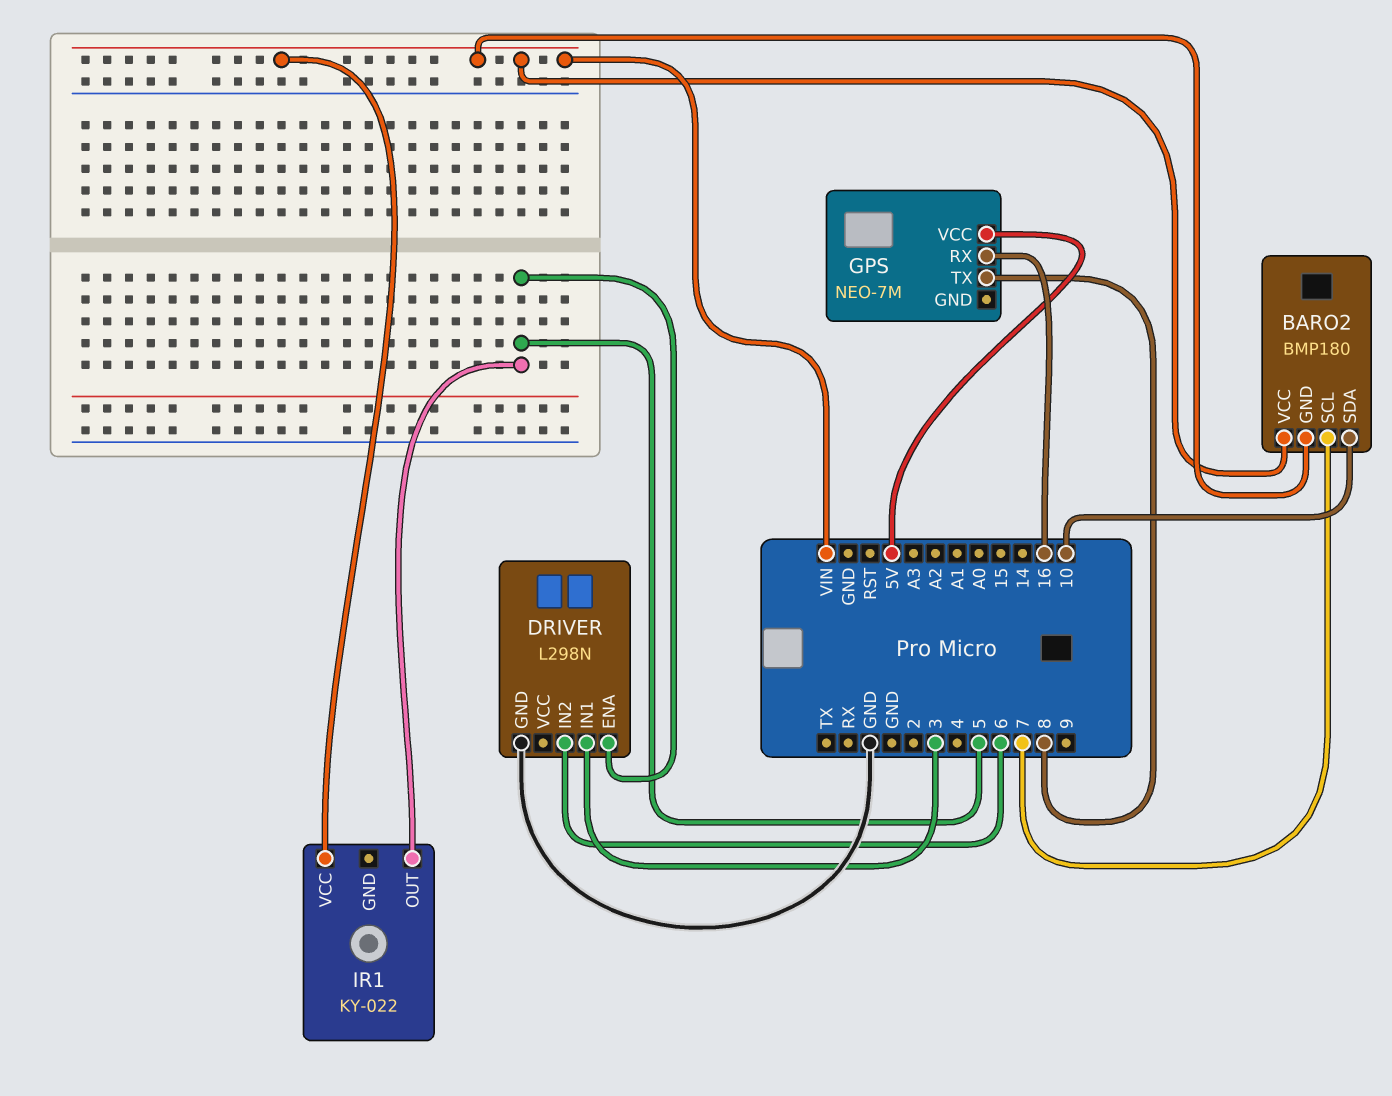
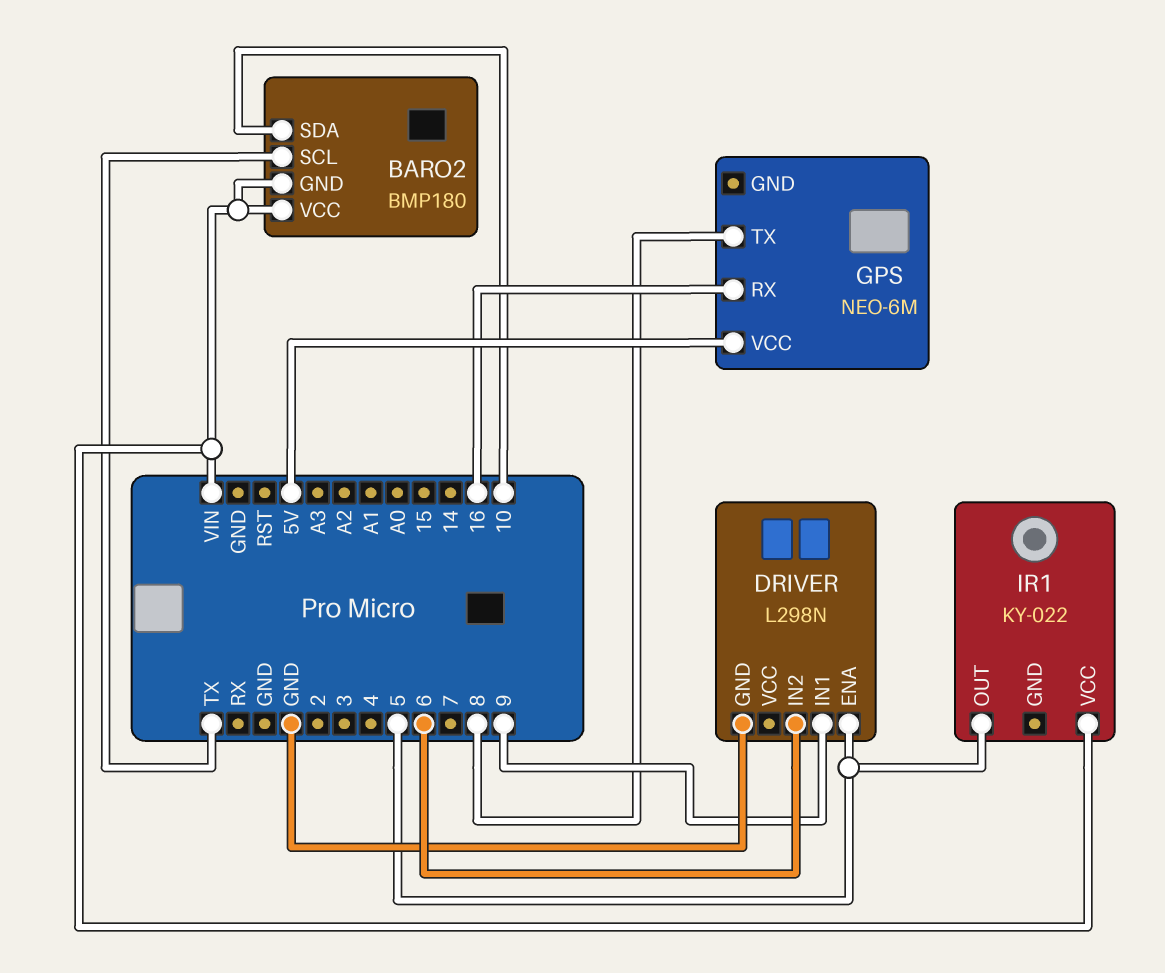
BARO2 pin SCL: 7 -> TX
DRIVER pin IN1: 3 -> 9
GPS: NEO-7M -> NEO-6M

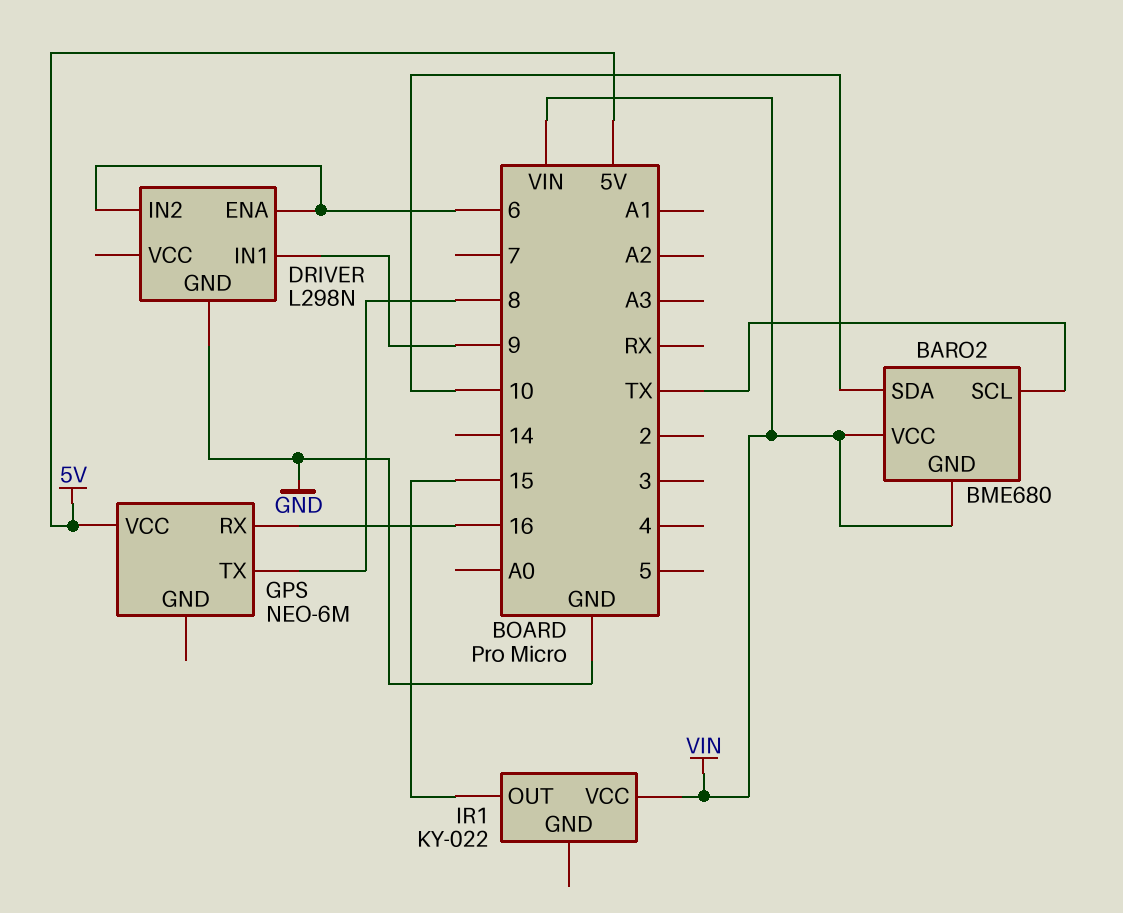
BARO2: BMP180 -> BME680
DRIVER pin ENA: 5 -> 6
IR1 pin OUT: 5 -> 15

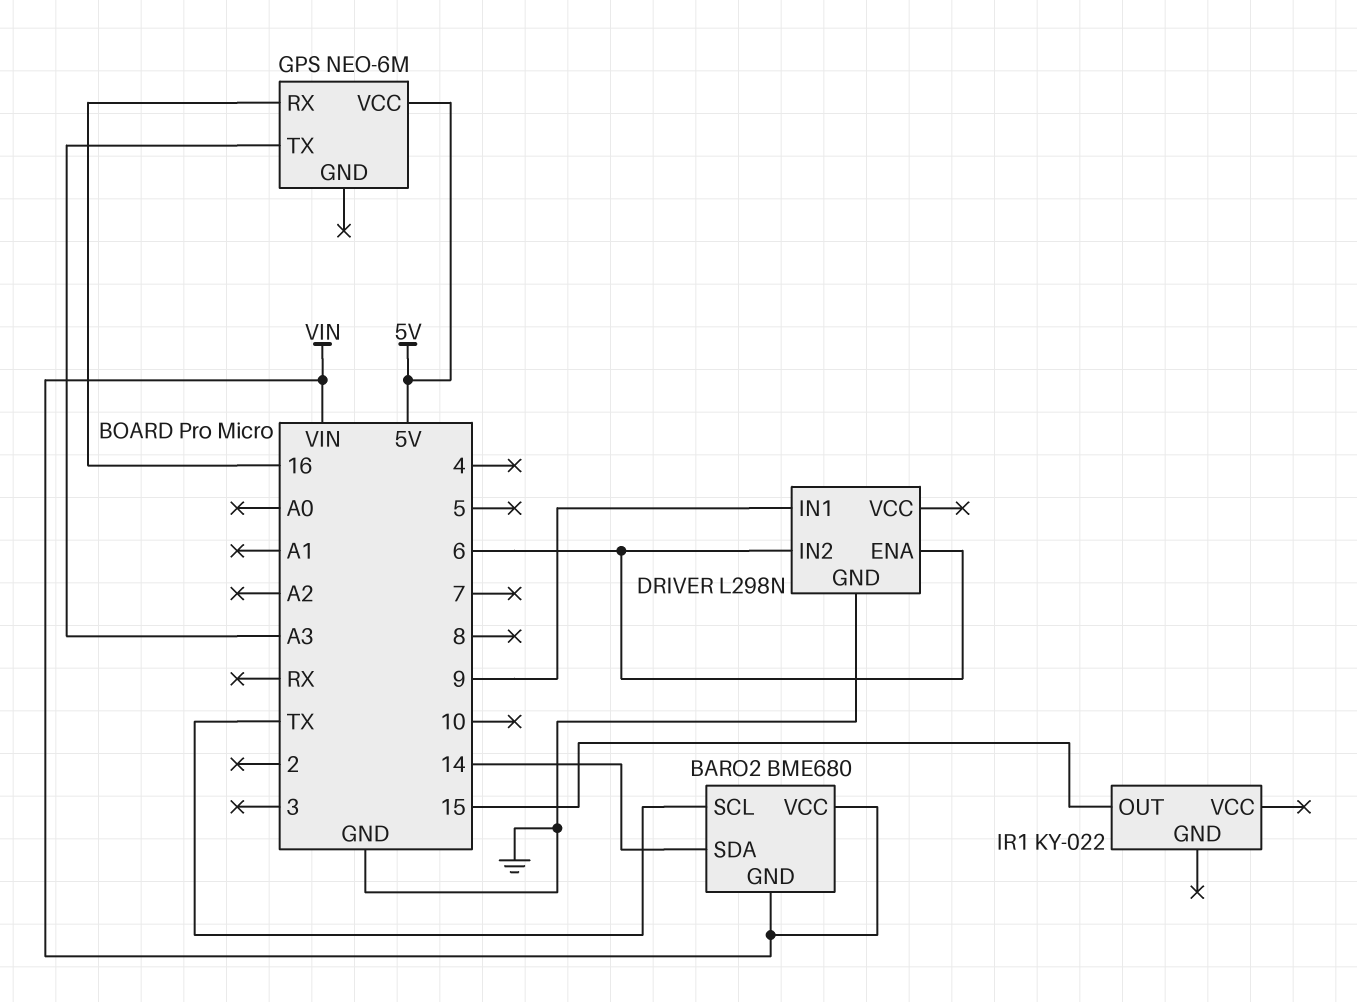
BARO2 pin SDA: 10 -> 14
GPS pin TX: 8 -> A3
IR1 pin VCC: VIN -> none

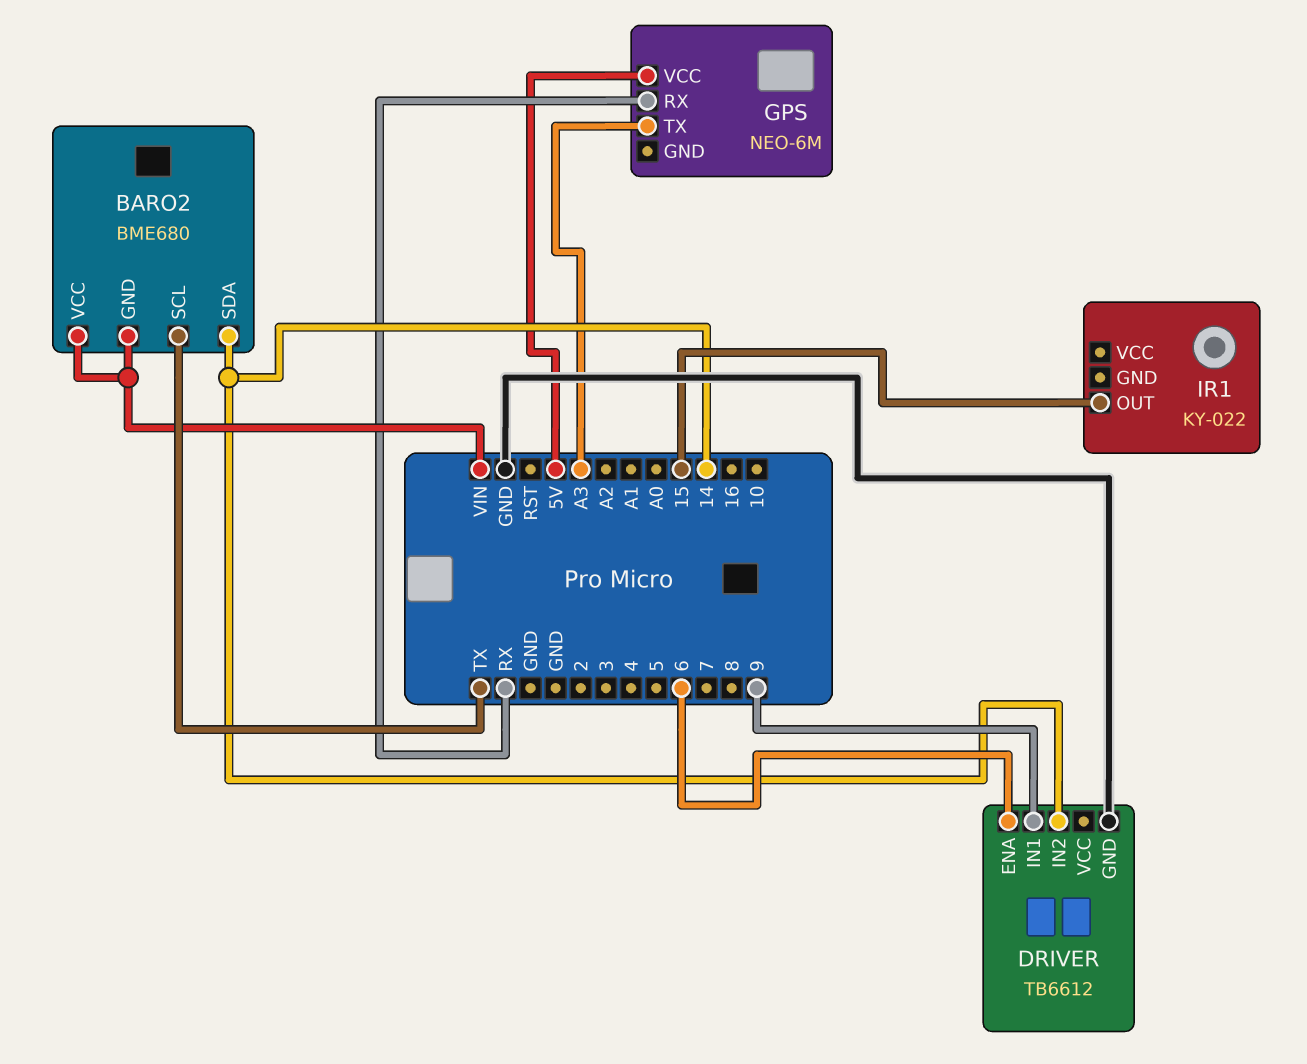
DRIVER: L298N -> TB6612
DRIVER pin IN2: 6 -> 14
GPS pin RX: 16 -> RX

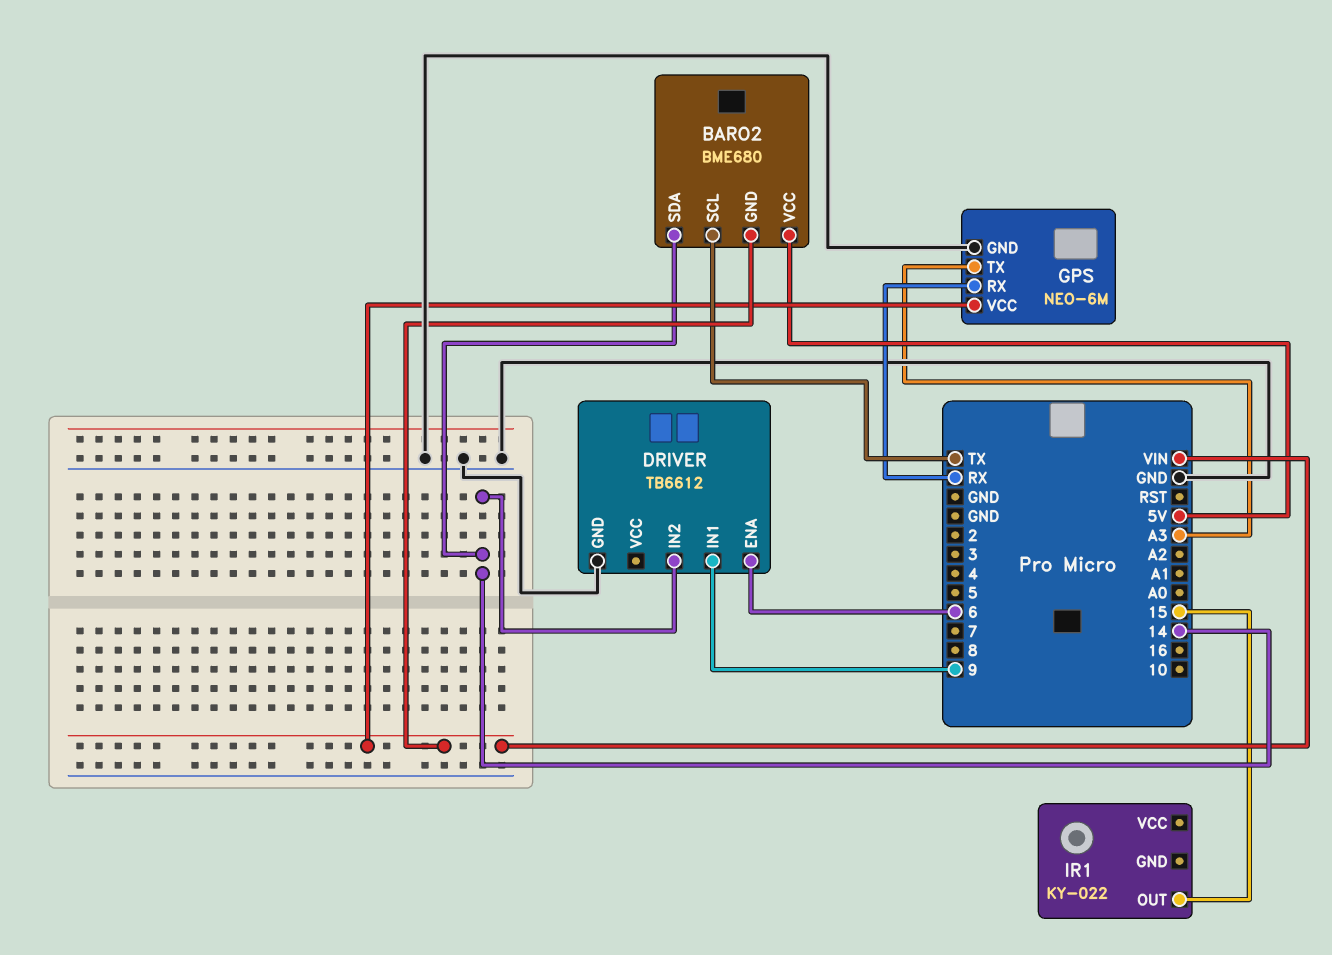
BARO2 pin VCC: VIN -> 5V
GPS pin GND: none -> GND
GPS pin VCC: 5V -> VIN

